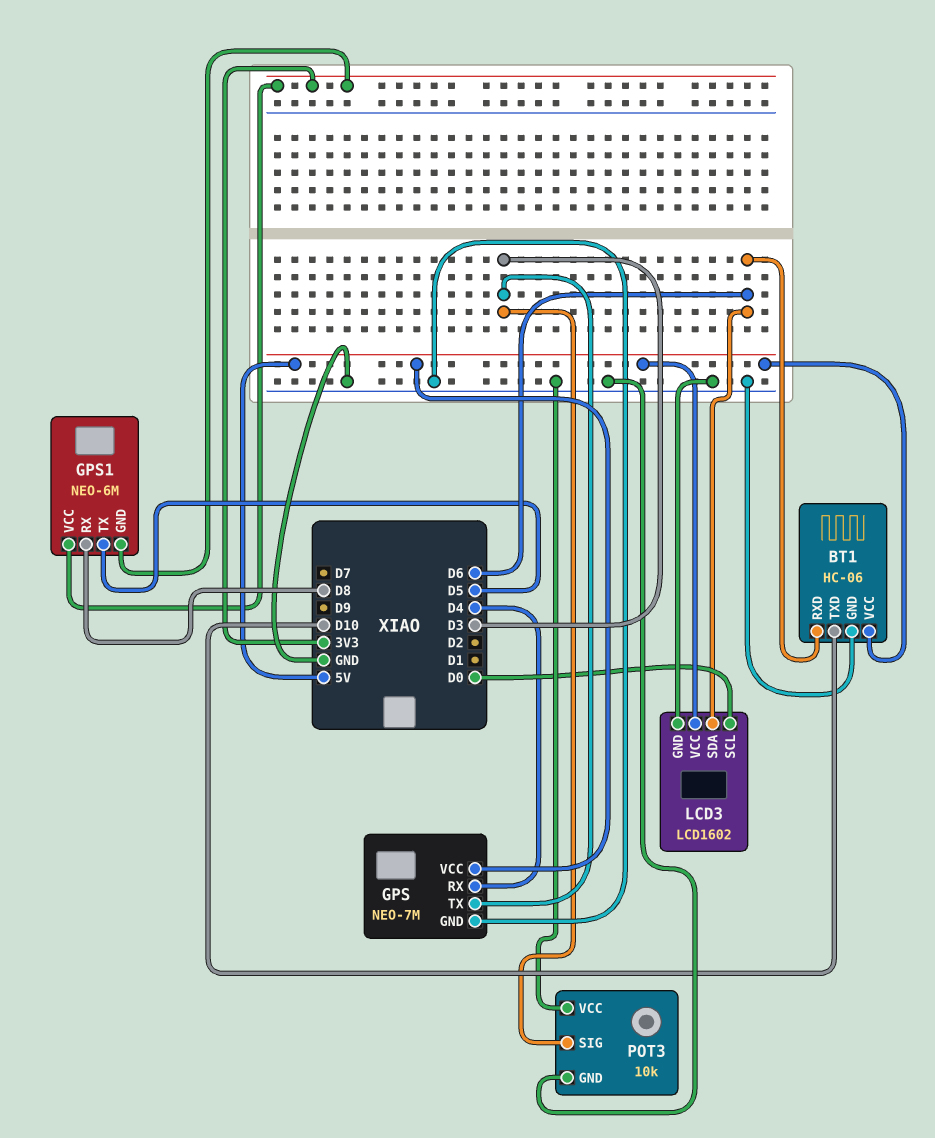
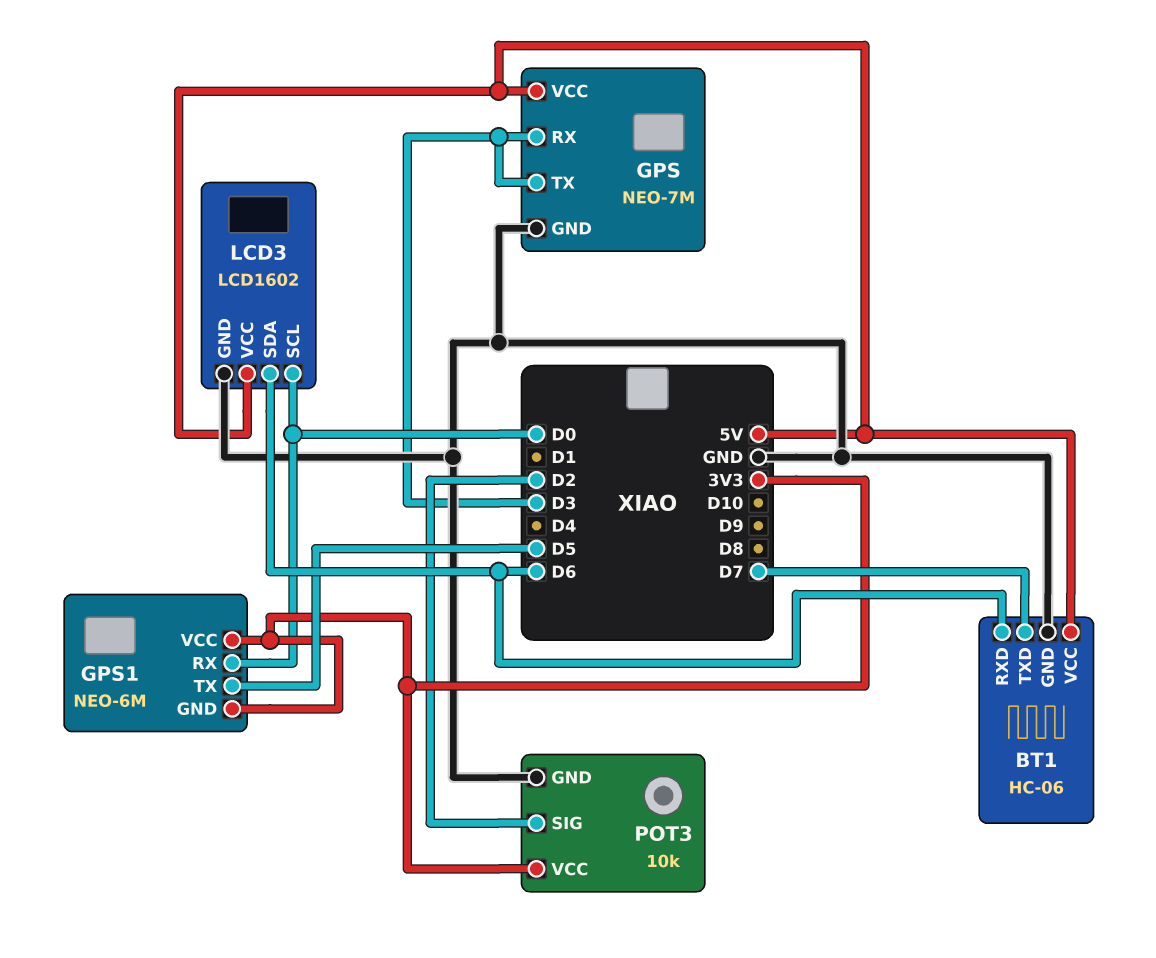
BT1 pin TXD: D10 -> D7
GPS pin RX: D4 -> D3
GPS1 pin RX: D8 -> D0
POT3 pin SIG: D3 -> D2
POT3 pin VCC: GND -> 3V3

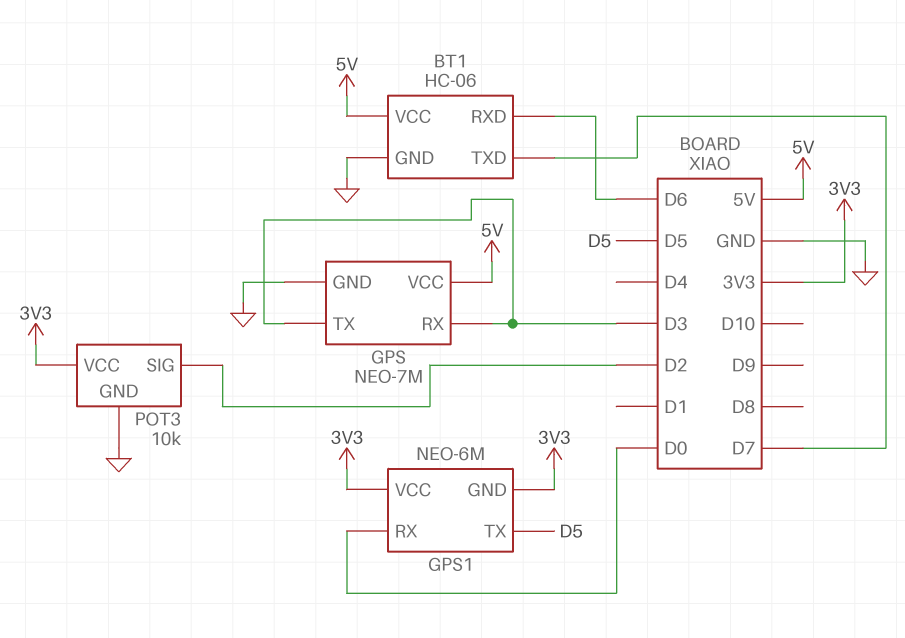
LCD3: LCD1602 -> none
LCD3 pin GND: GND -> none
LCD3 pin SCL: D0 -> none
LCD3 pin SDA: D6 -> none
LCD3 pin VCC: 5V -> none

